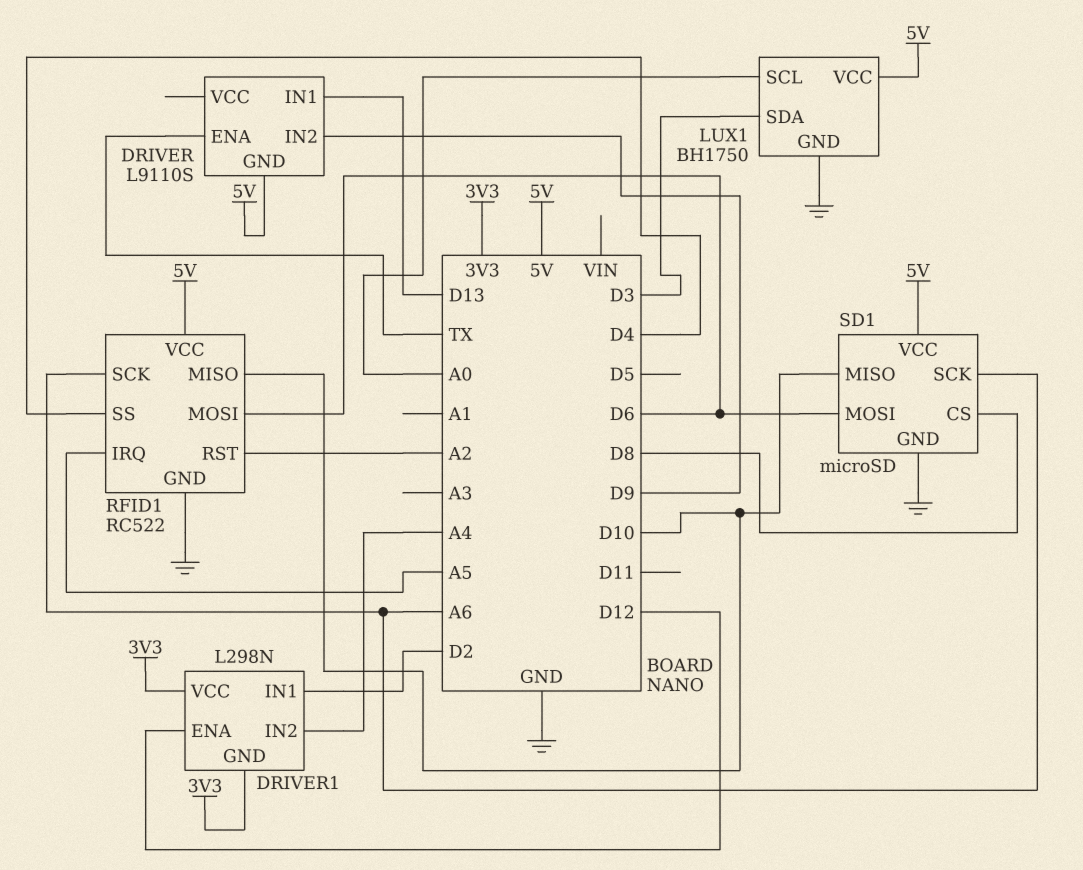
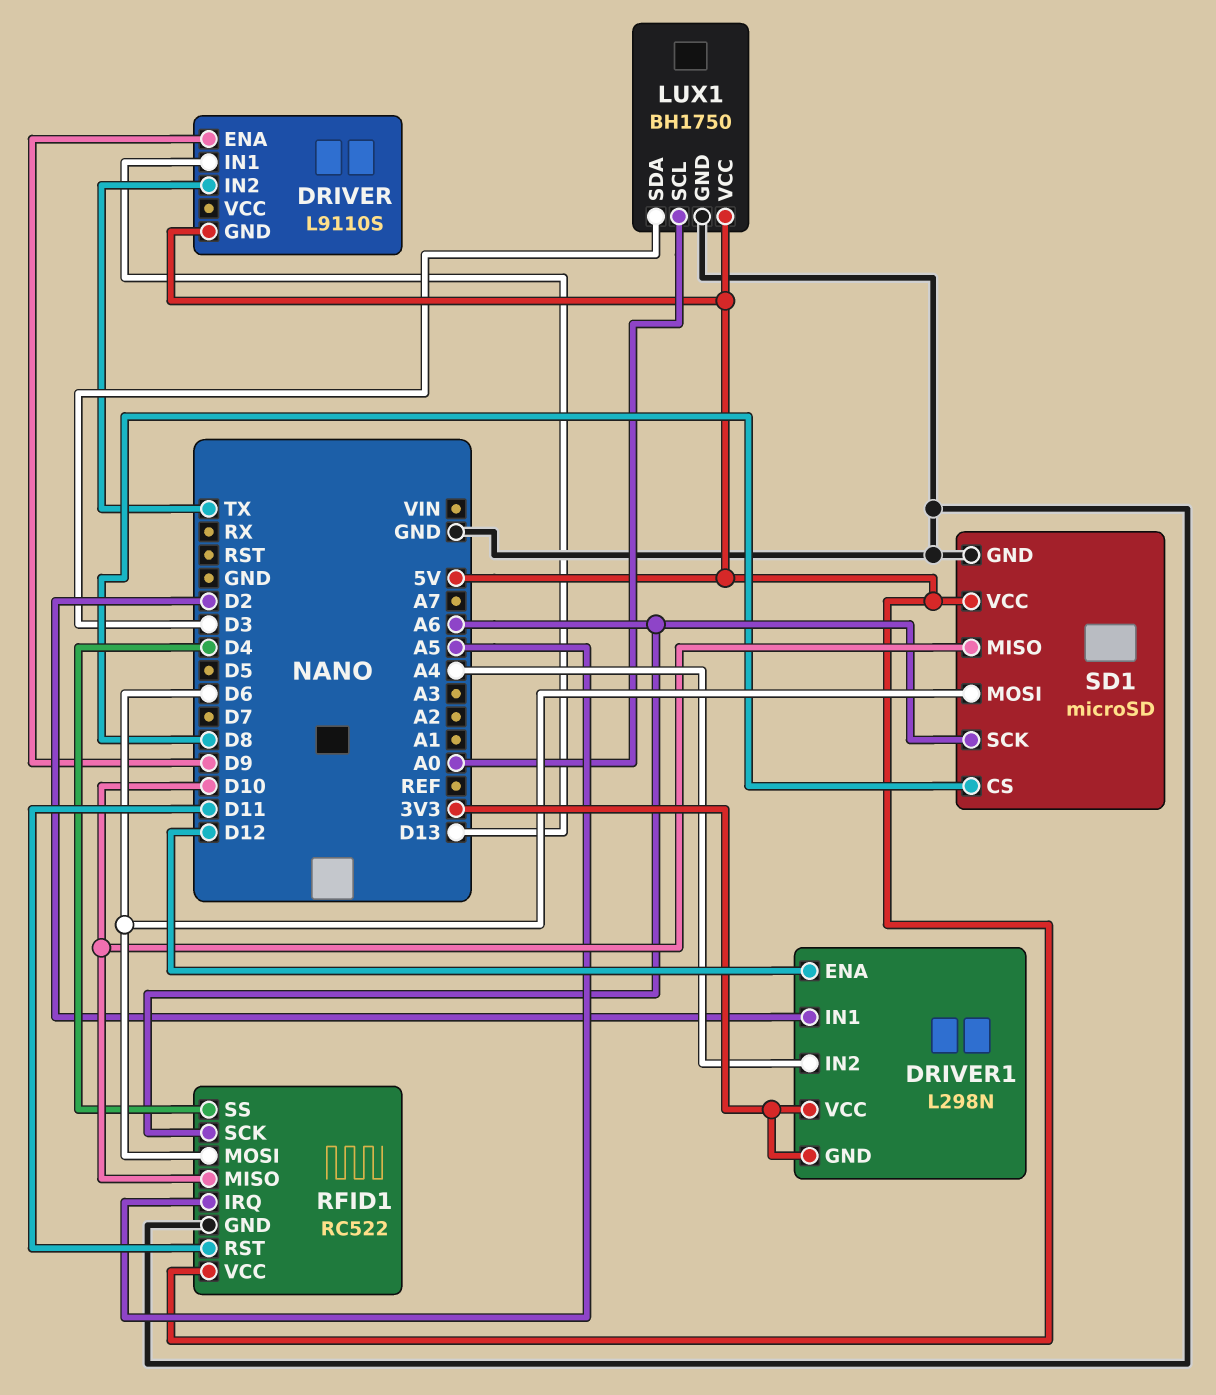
DRIVER pin ENA: TX -> D9
DRIVER pin IN2: D9 -> TX
RFID1 pin RST: A2 -> D11

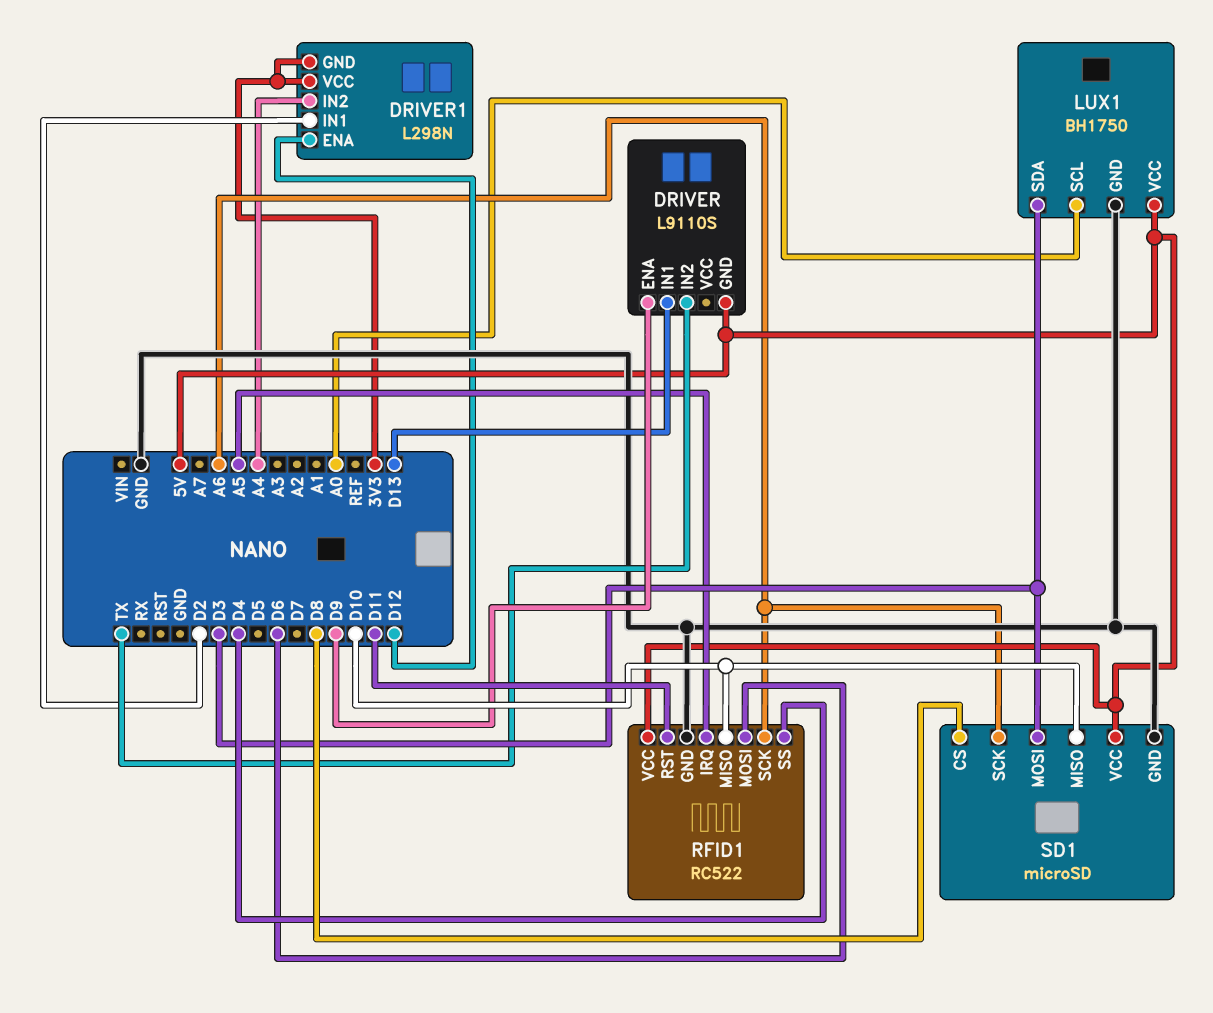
SD1 pin MOSI: D6 -> D3

